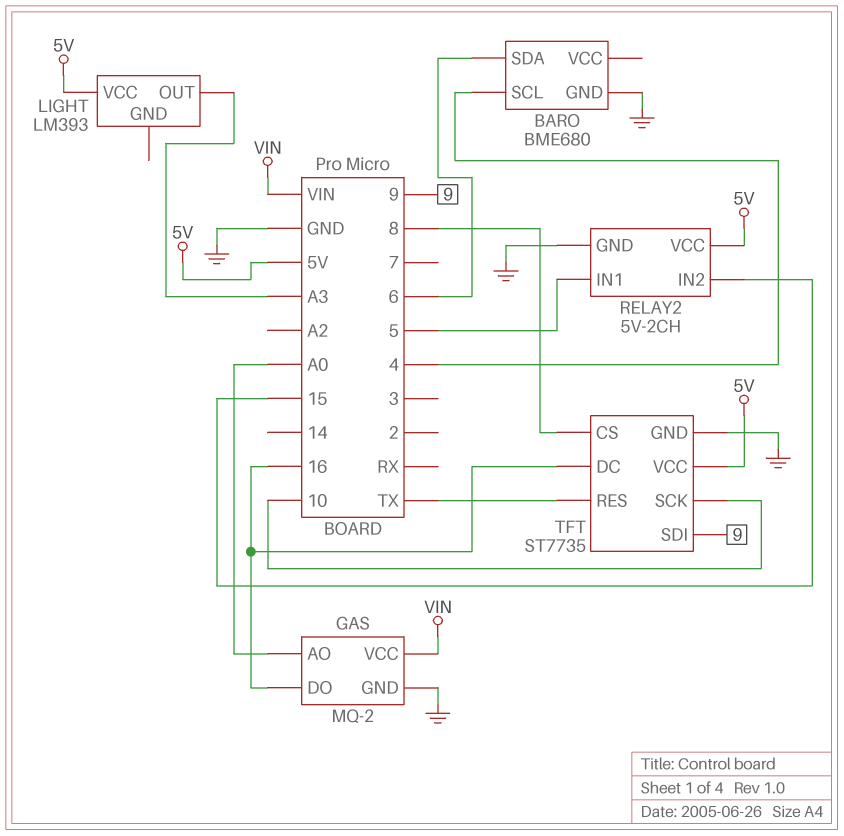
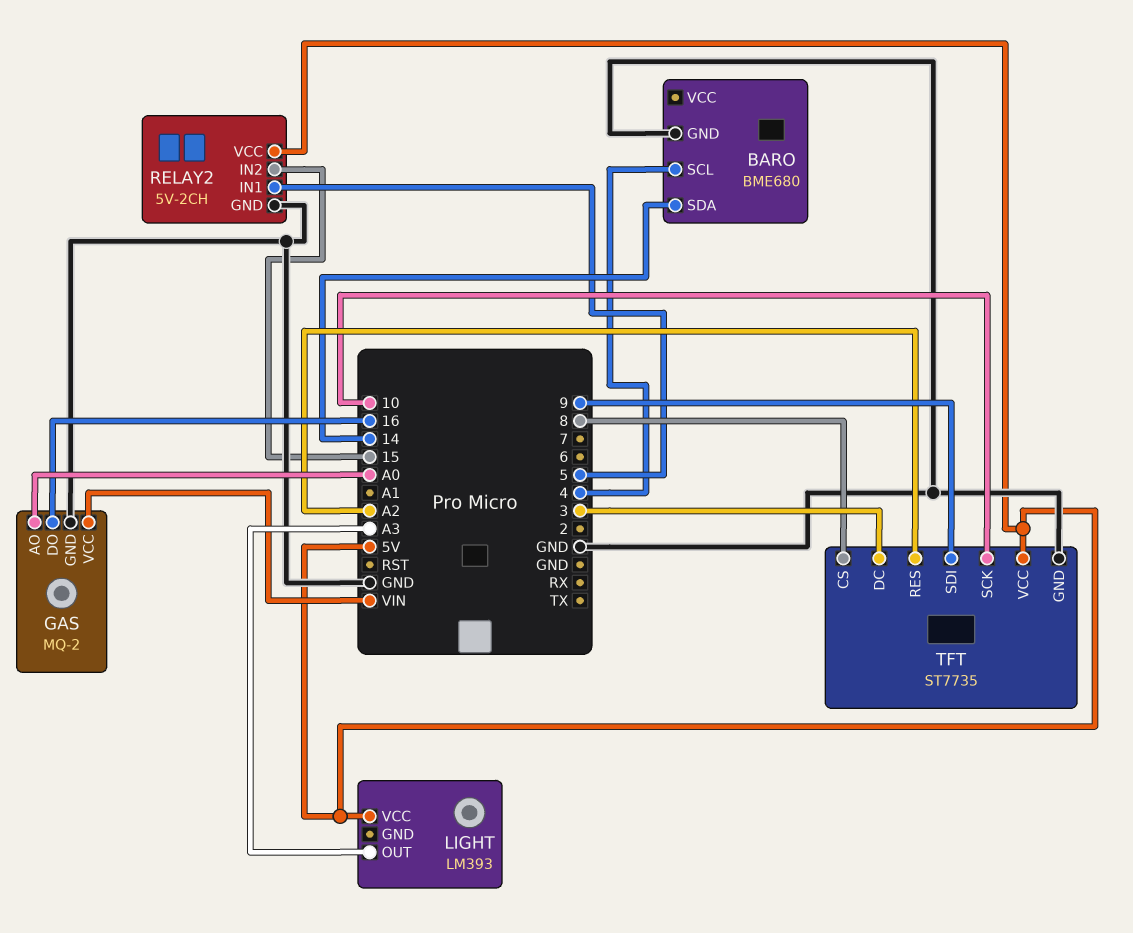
BARO pin SDA: 6 -> 14
TFT pin DC: 16 -> 3
TFT pin RES: TX -> A2

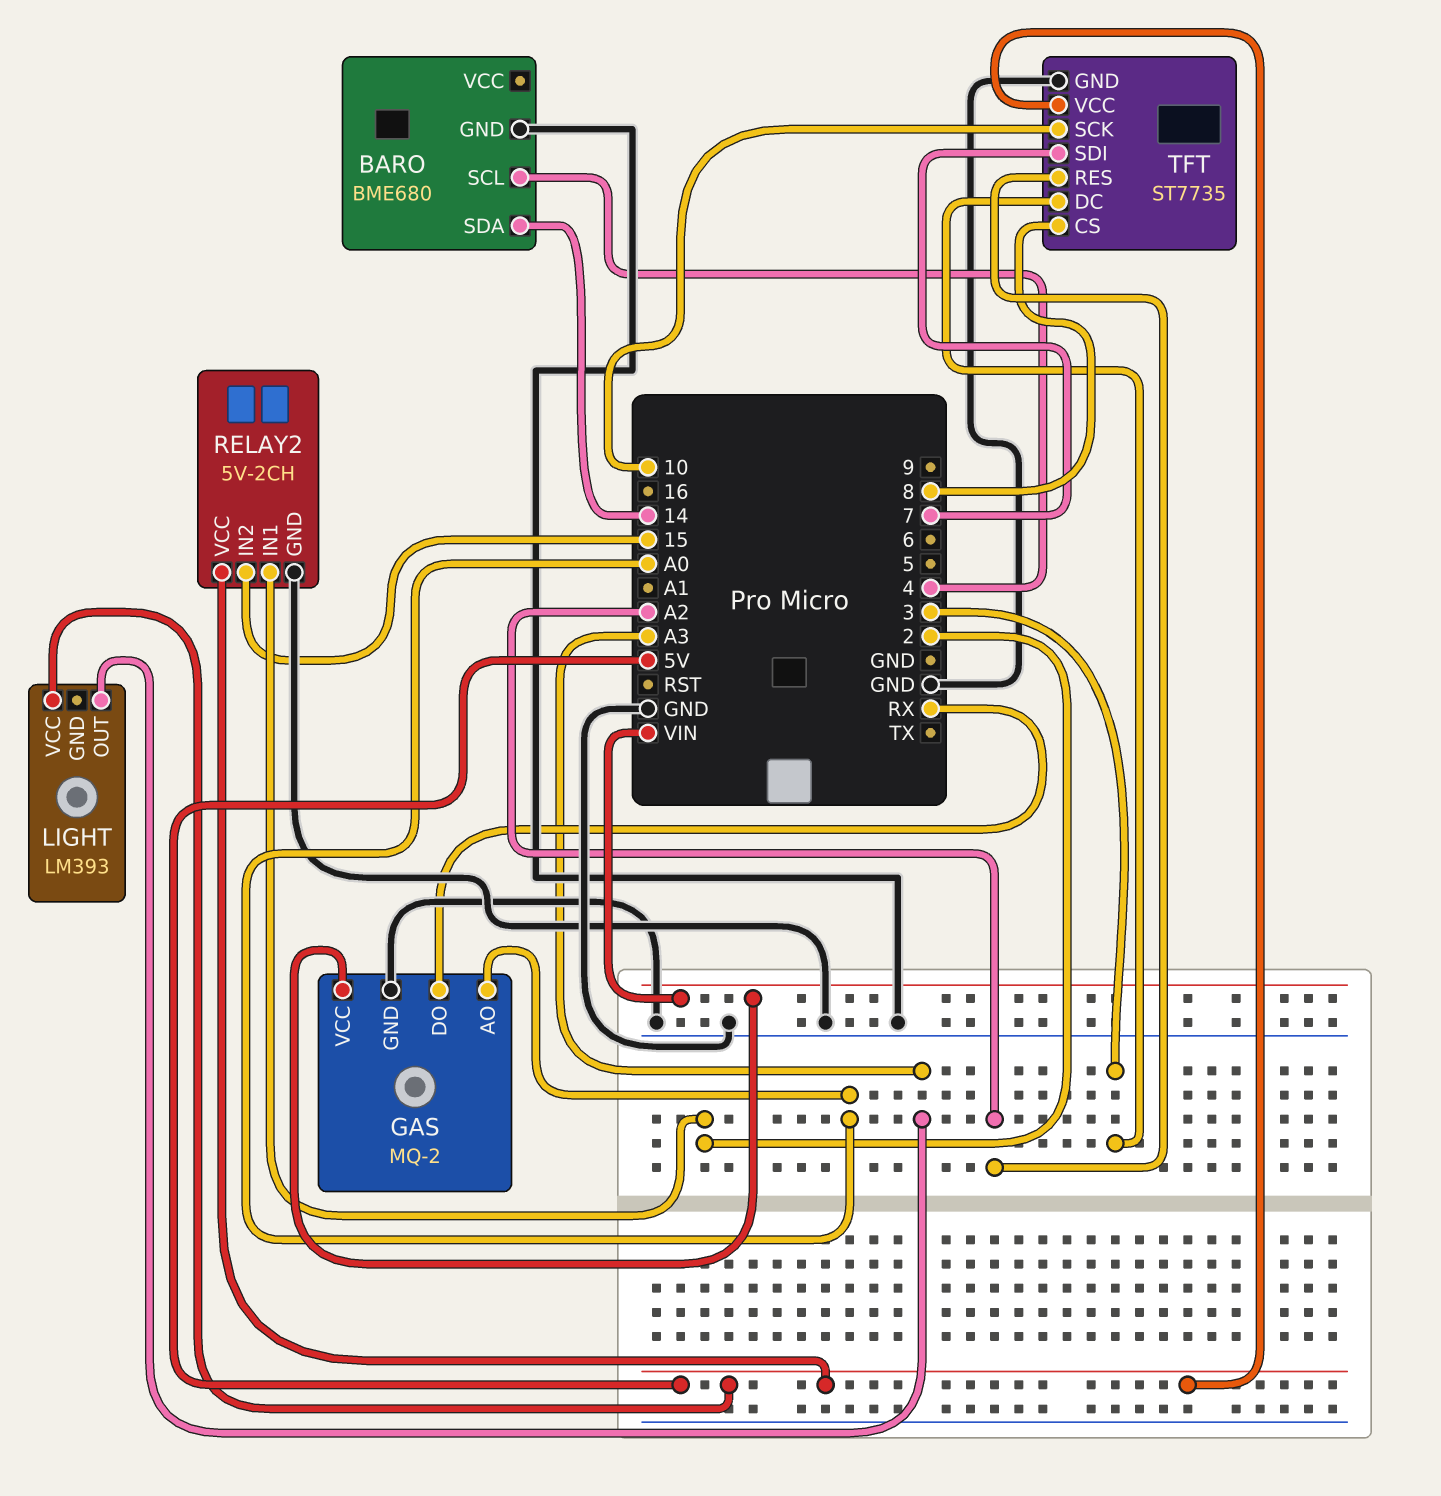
GAS pin DO: 16 -> RX
RELAY2 pin IN1: 5 -> 2
TFT pin SDI: 9 -> 7

